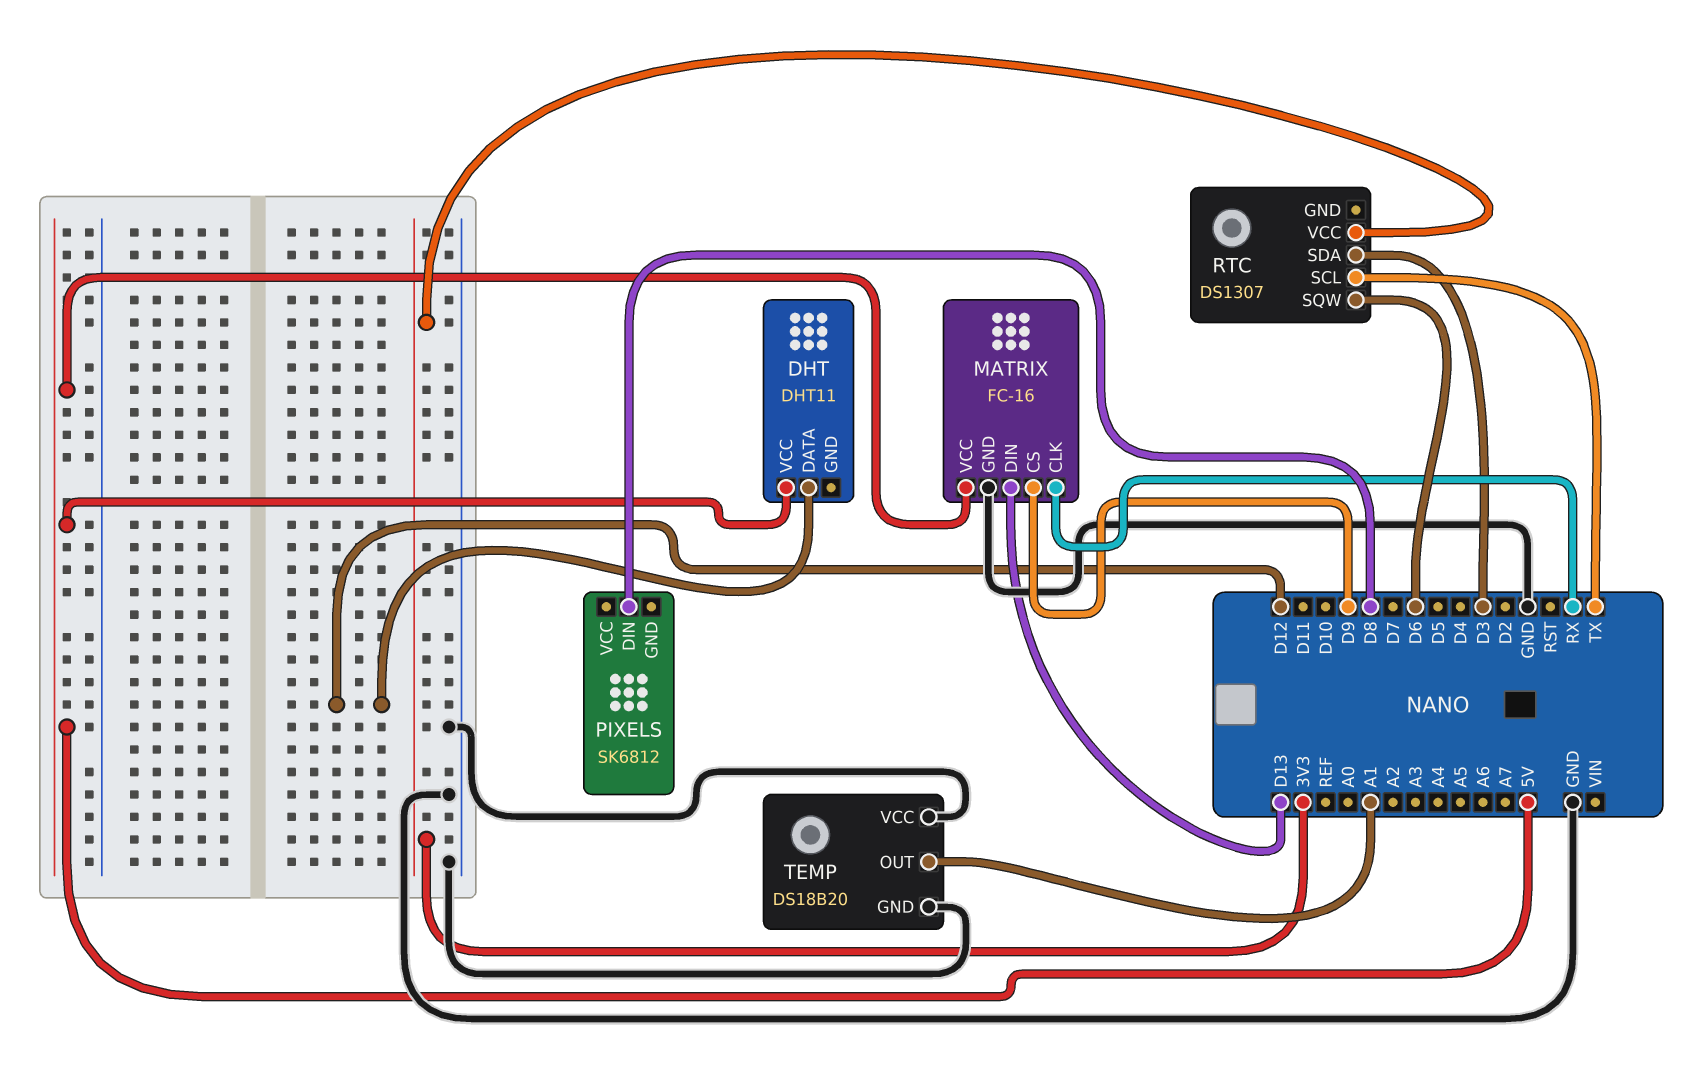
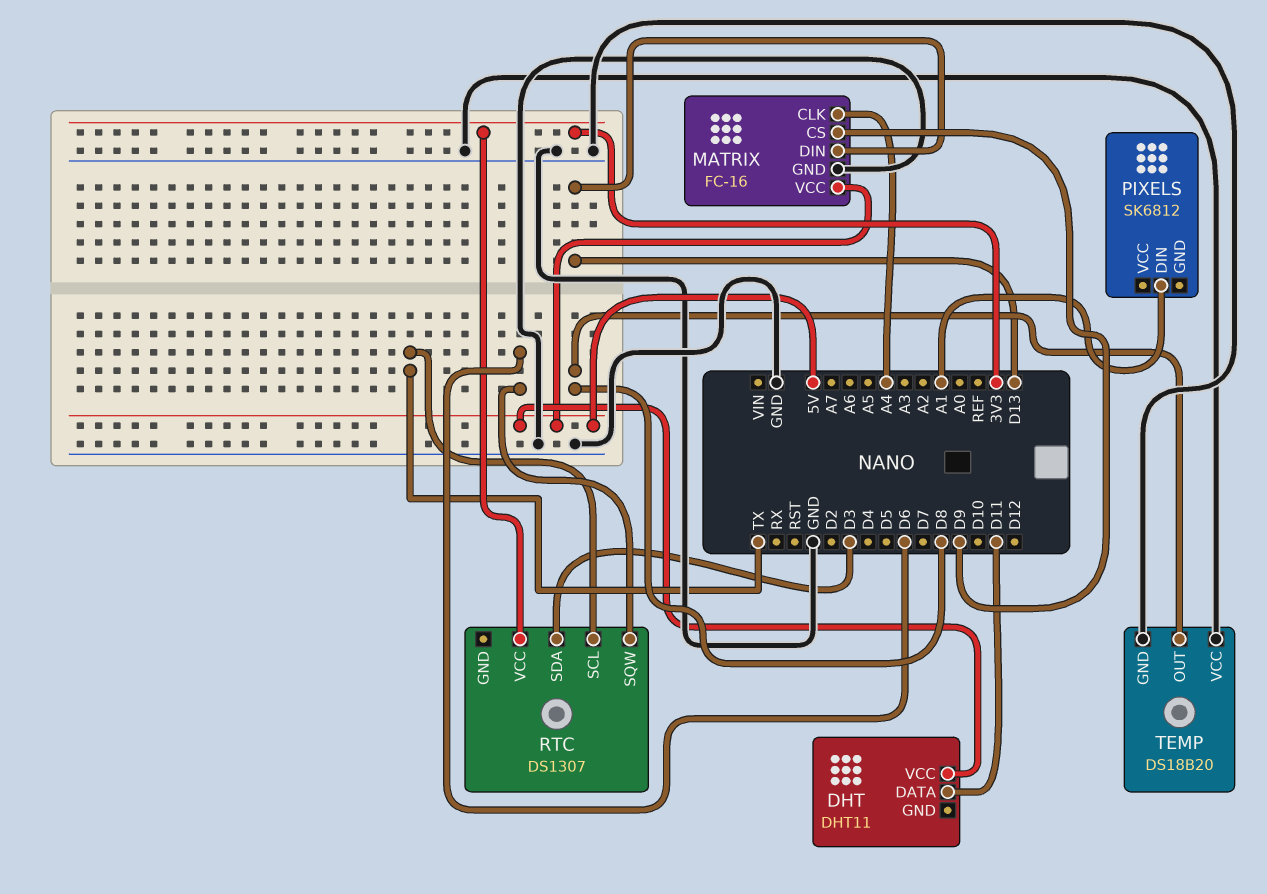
DHT pin DATA: D12 -> D11
MATRIX pin CLK: RX -> A4
PIXELS pin DIN: D8 -> A1
TEMP pin OUT: A1 -> D8

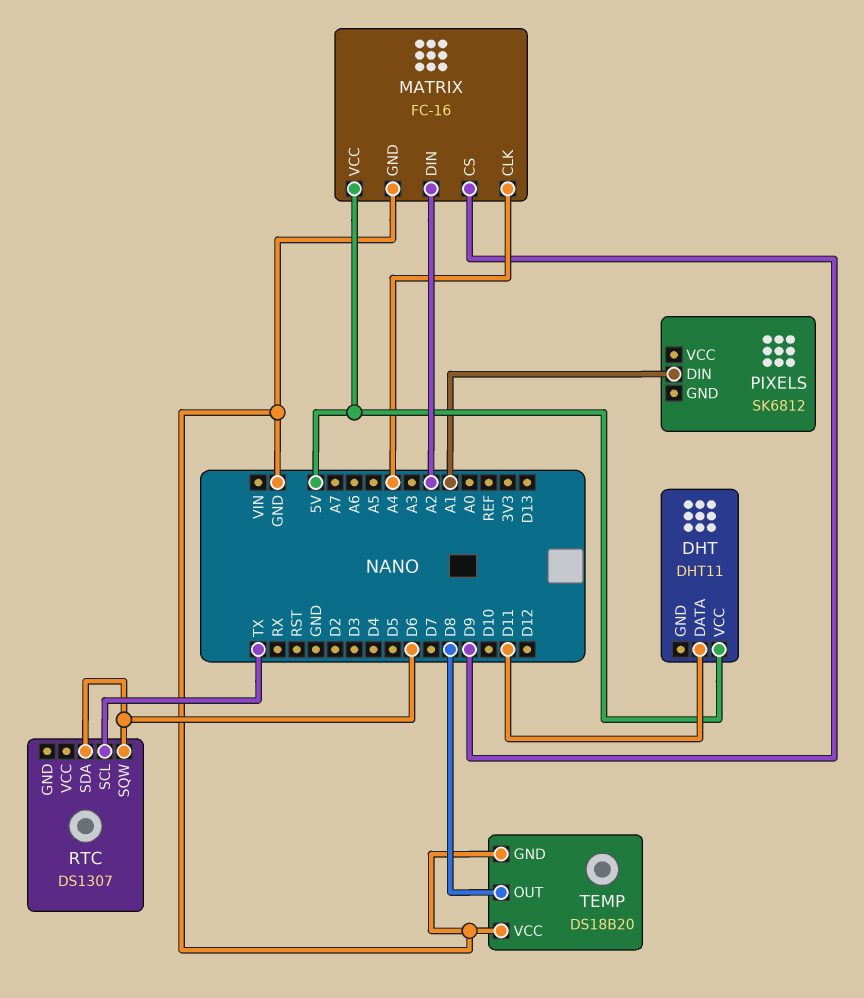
MATRIX pin DIN: D13 -> A2
RTC pin SDA: D3 -> D6
RTC pin VCC: 3V3 -> none

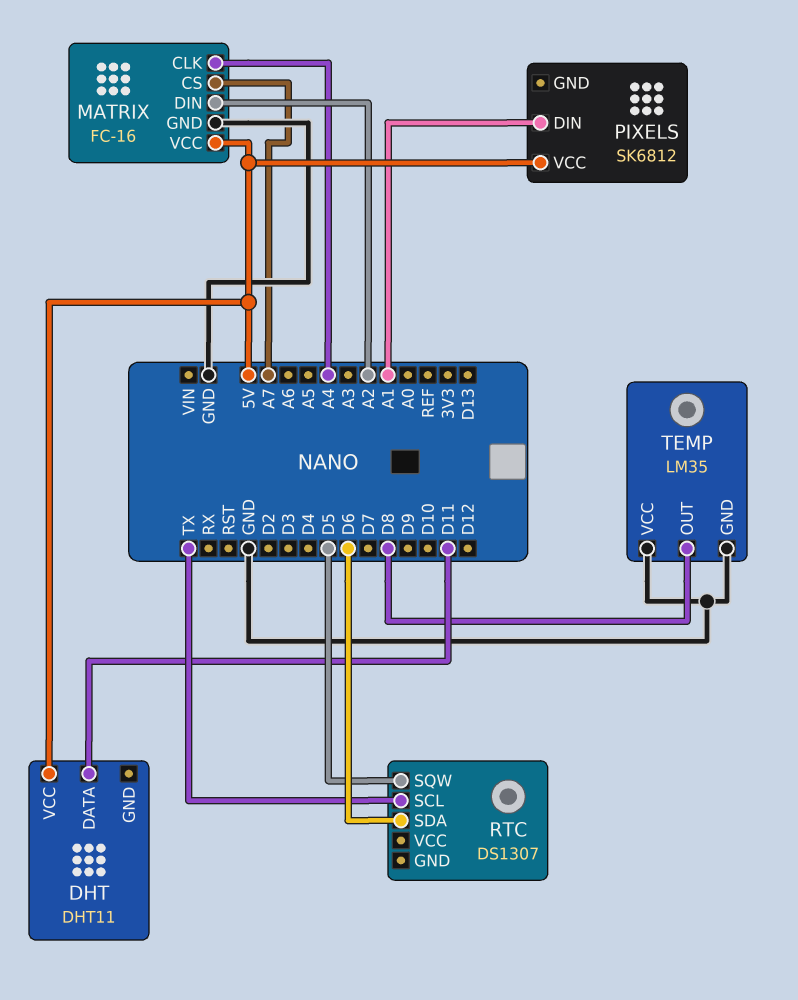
MATRIX pin CS: D9 -> A7
PIXELS pin VCC: none -> 5V
RTC pin SQW: D6 -> D5
TEMP: DS18B20 -> LM35

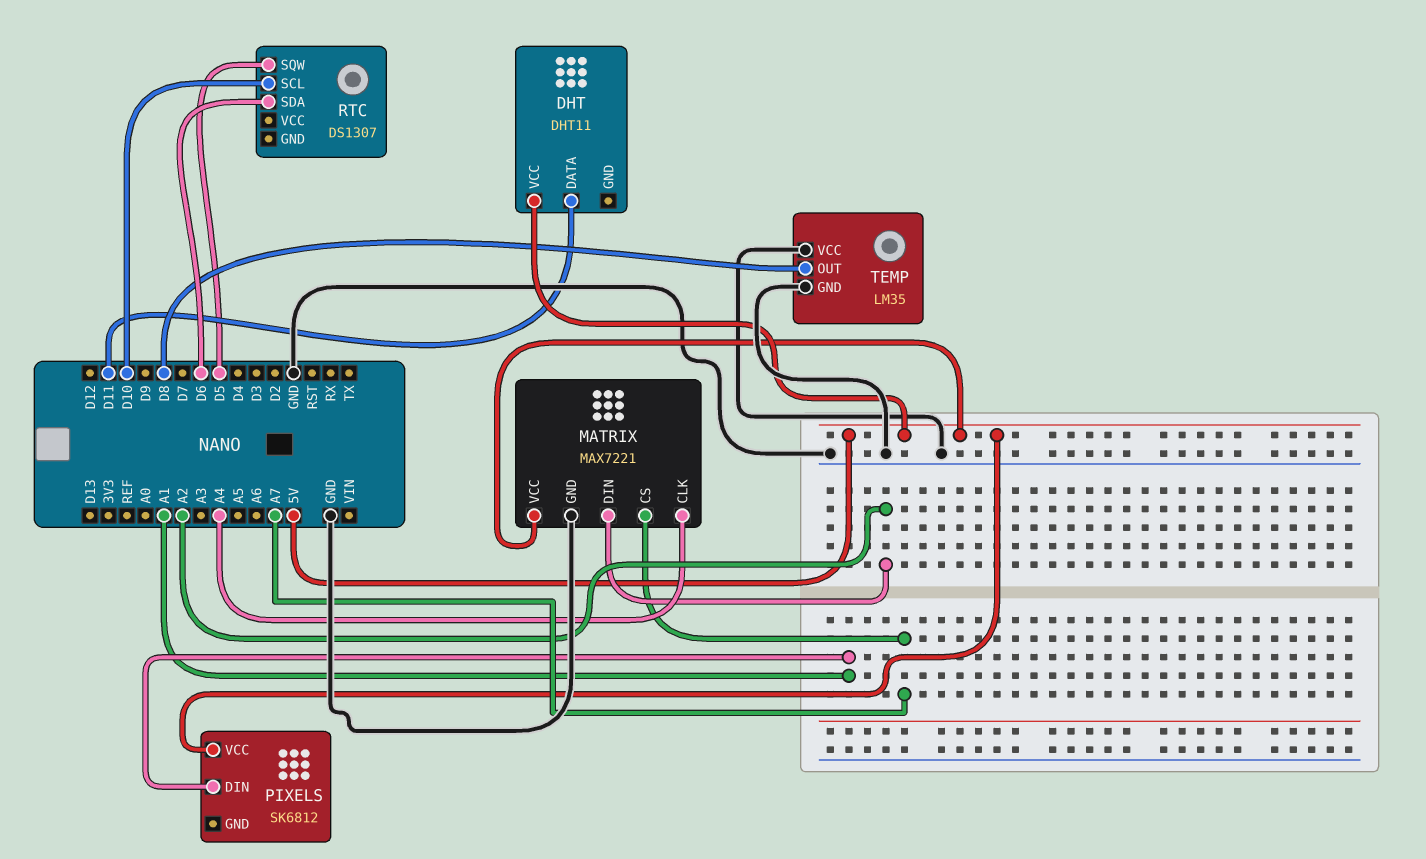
MATRIX: FC-16 -> MAX7221
RTC pin SCL: TX -> D10

